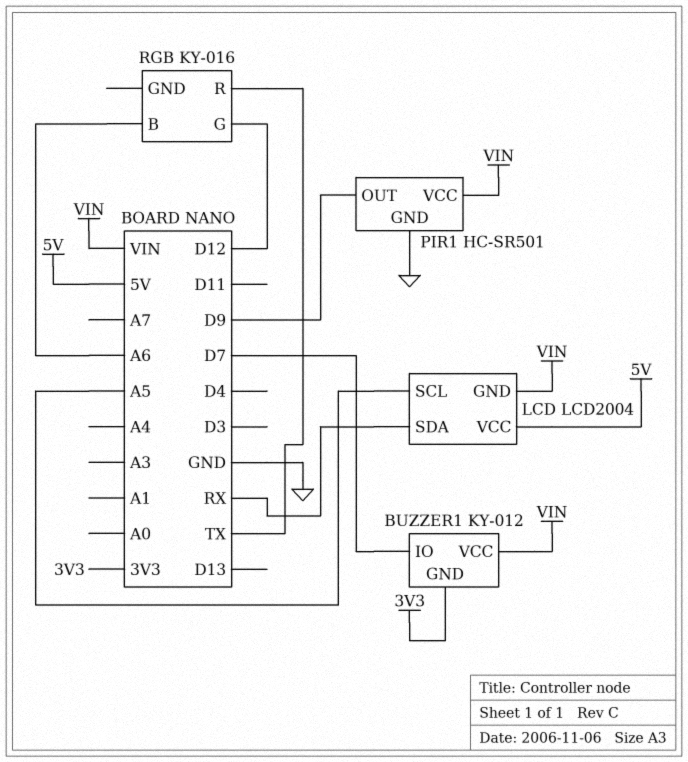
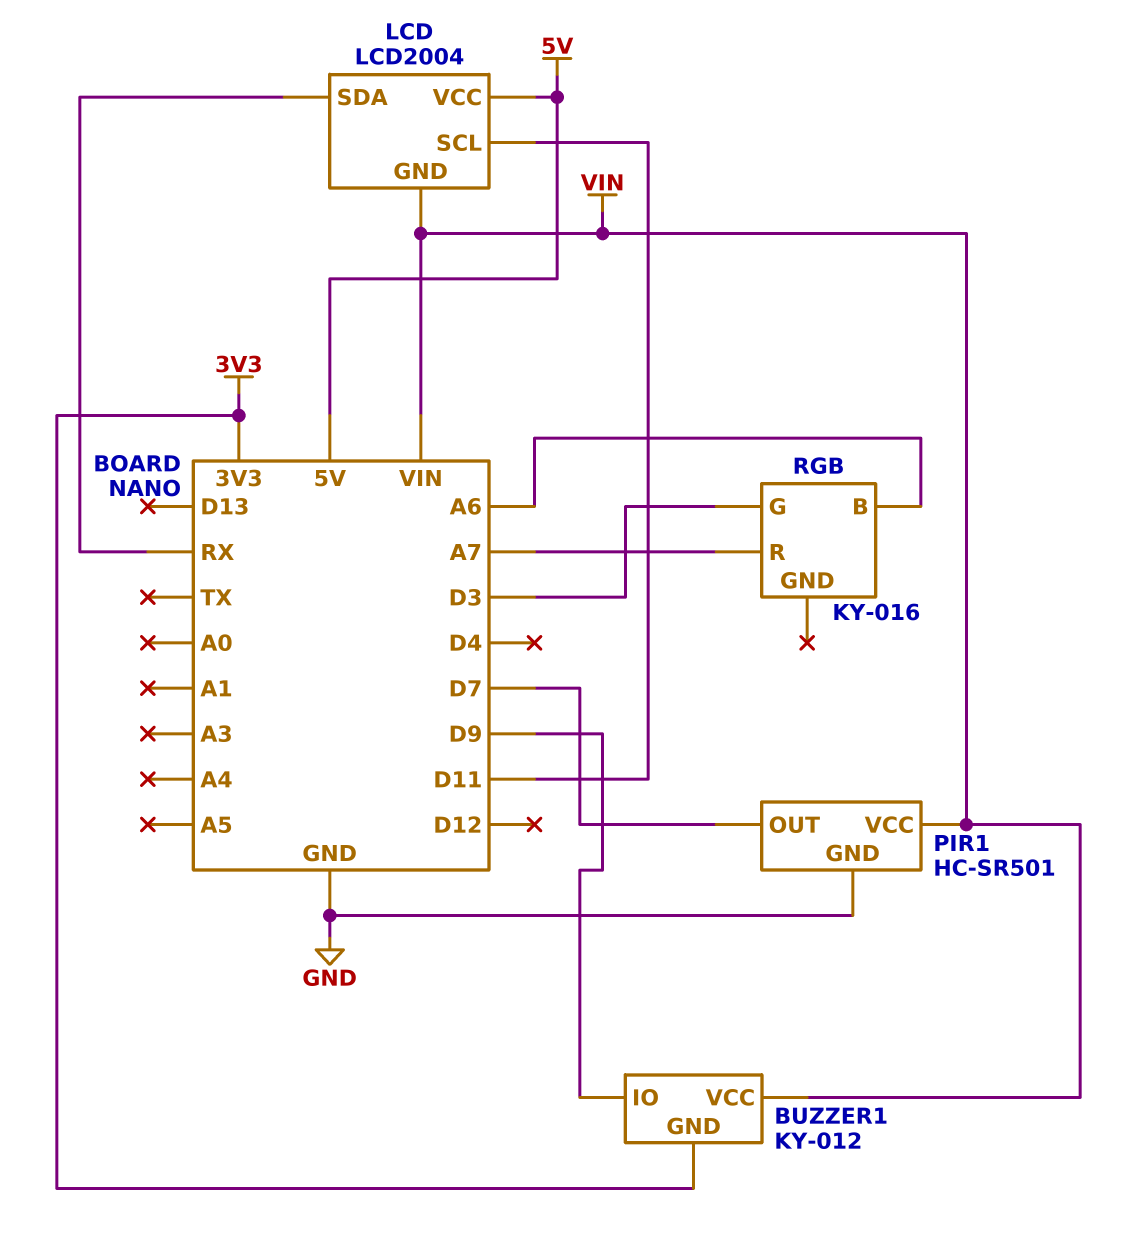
BUZZER1 pin IO: D7 -> D9
LCD pin SCL: A5 -> D11
PIR1 pin OUT: D9 -> D7
RGB pin G: D12 -> D3
RGB pin R: TX -> A7

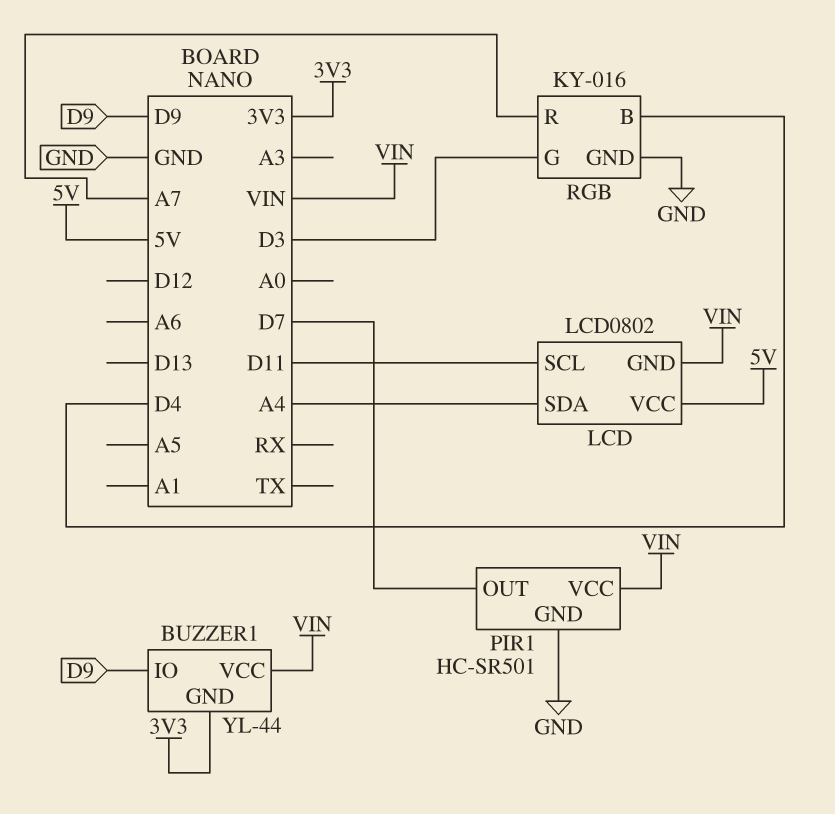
BUZZER1: KY-012 -> YL-44
LCD: LCD2004 -> LCD0802
LCD pin SDA: RX -> A4
RGB pin B: A6 -> D4
RGB pin GND: none -> GND

